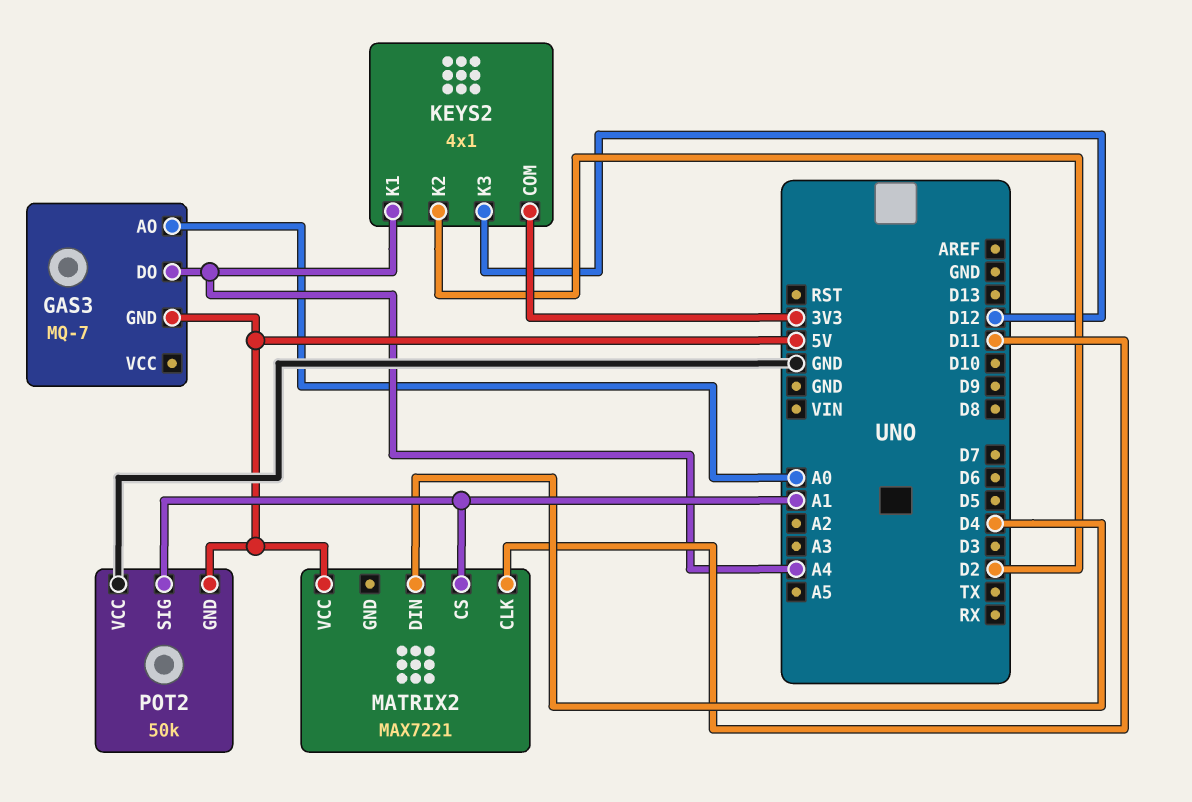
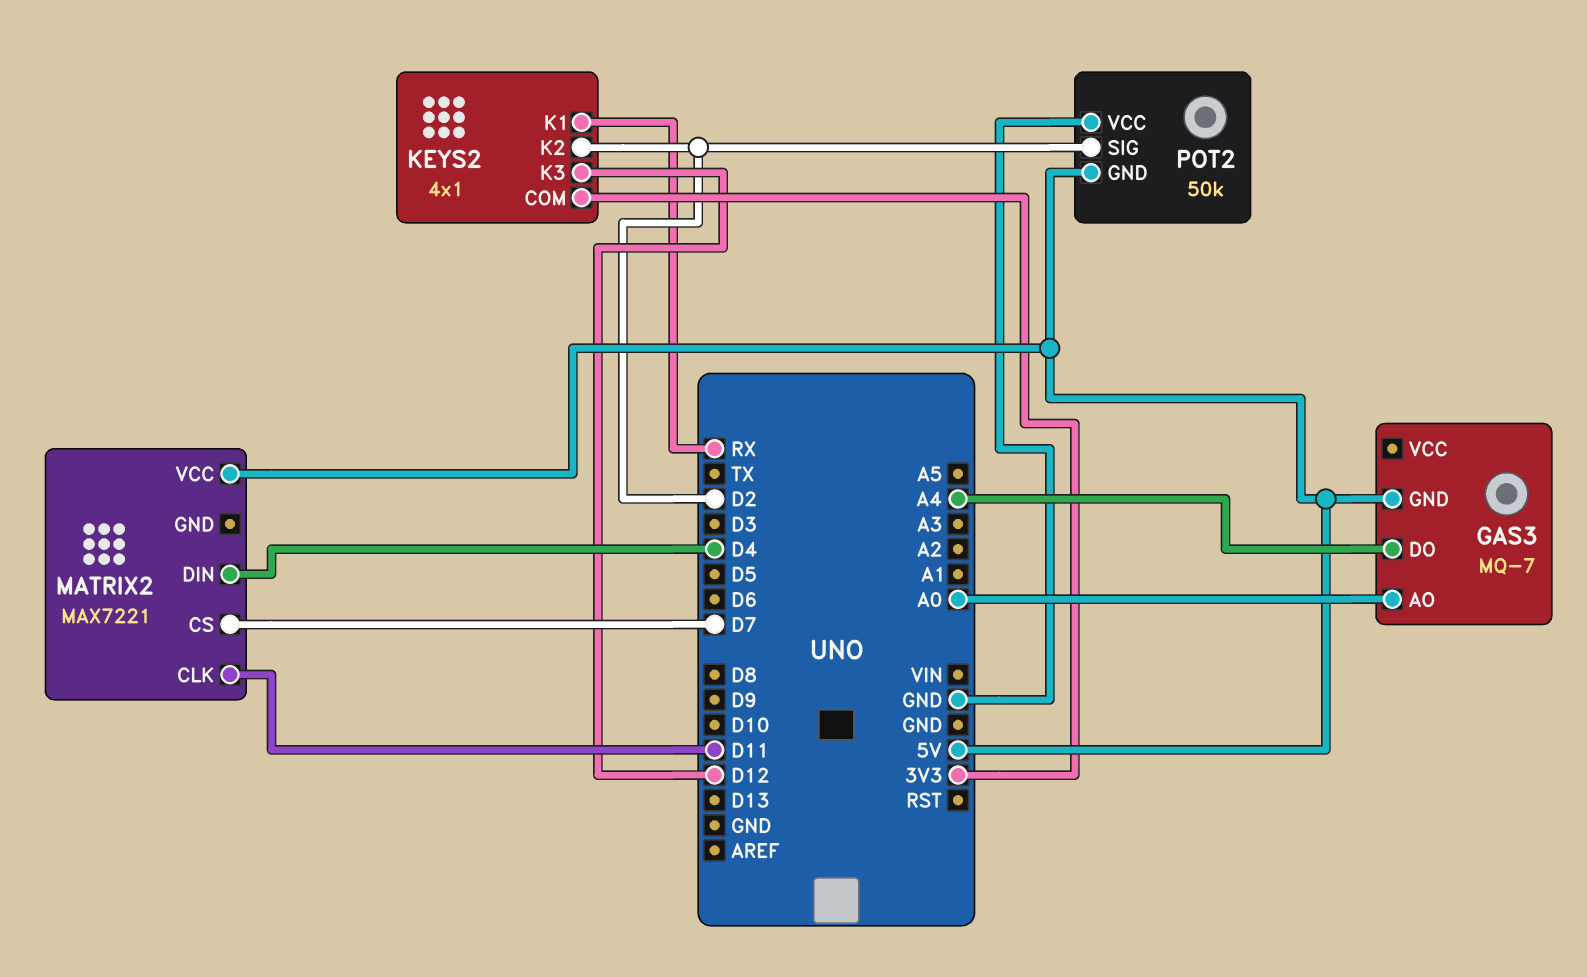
KEYS2 pin K1: A4 -> RX
MATRIX2 pin CS: A1 -> D7
POT2 pin SIG: A1 -> D2

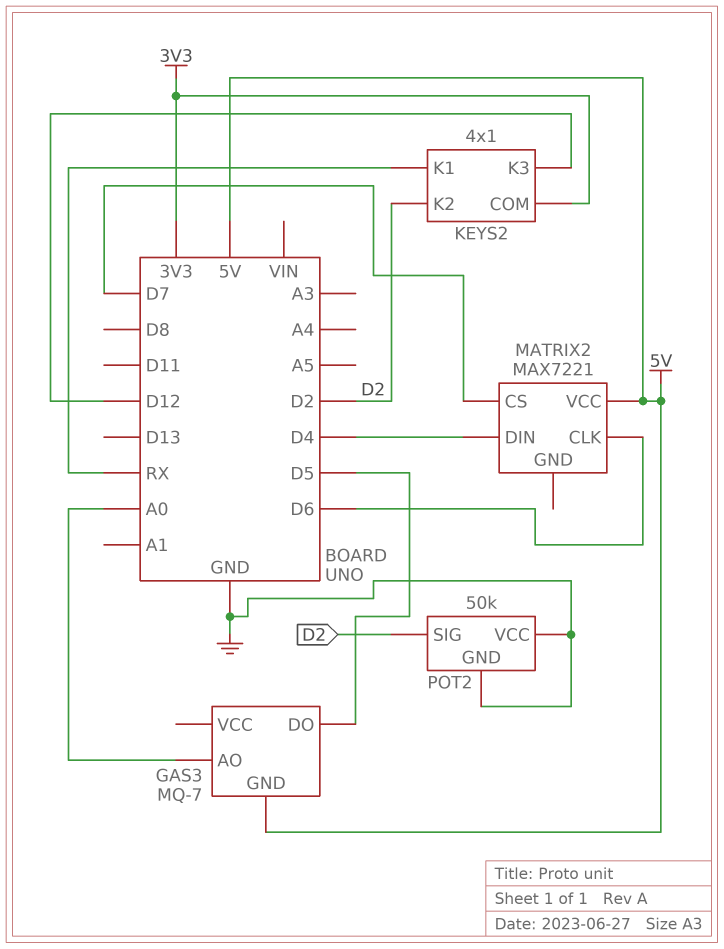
GAS3 pin DO: A4 -> D5
MATRIX2 pin CLK: D11 -> D6
POT2 pin GND: 5V -> GND

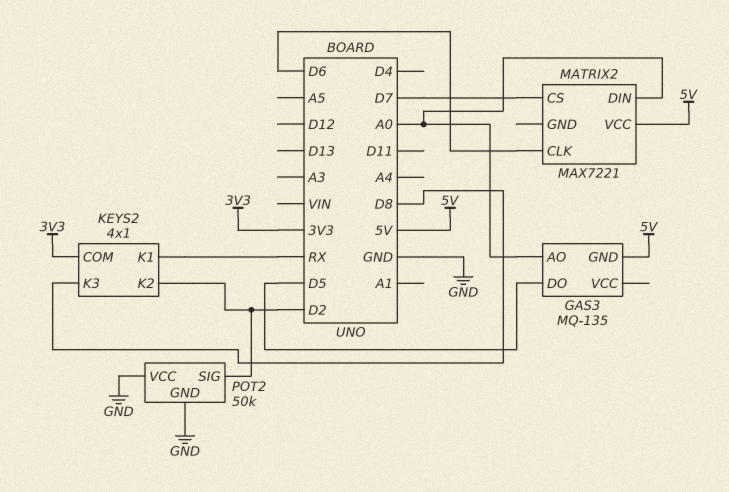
GAS3: MQ-7 -> MQ-135
KEYS2 pin K3: D12 -> D8
MATRIX2 pin DIN: D4 -> A0

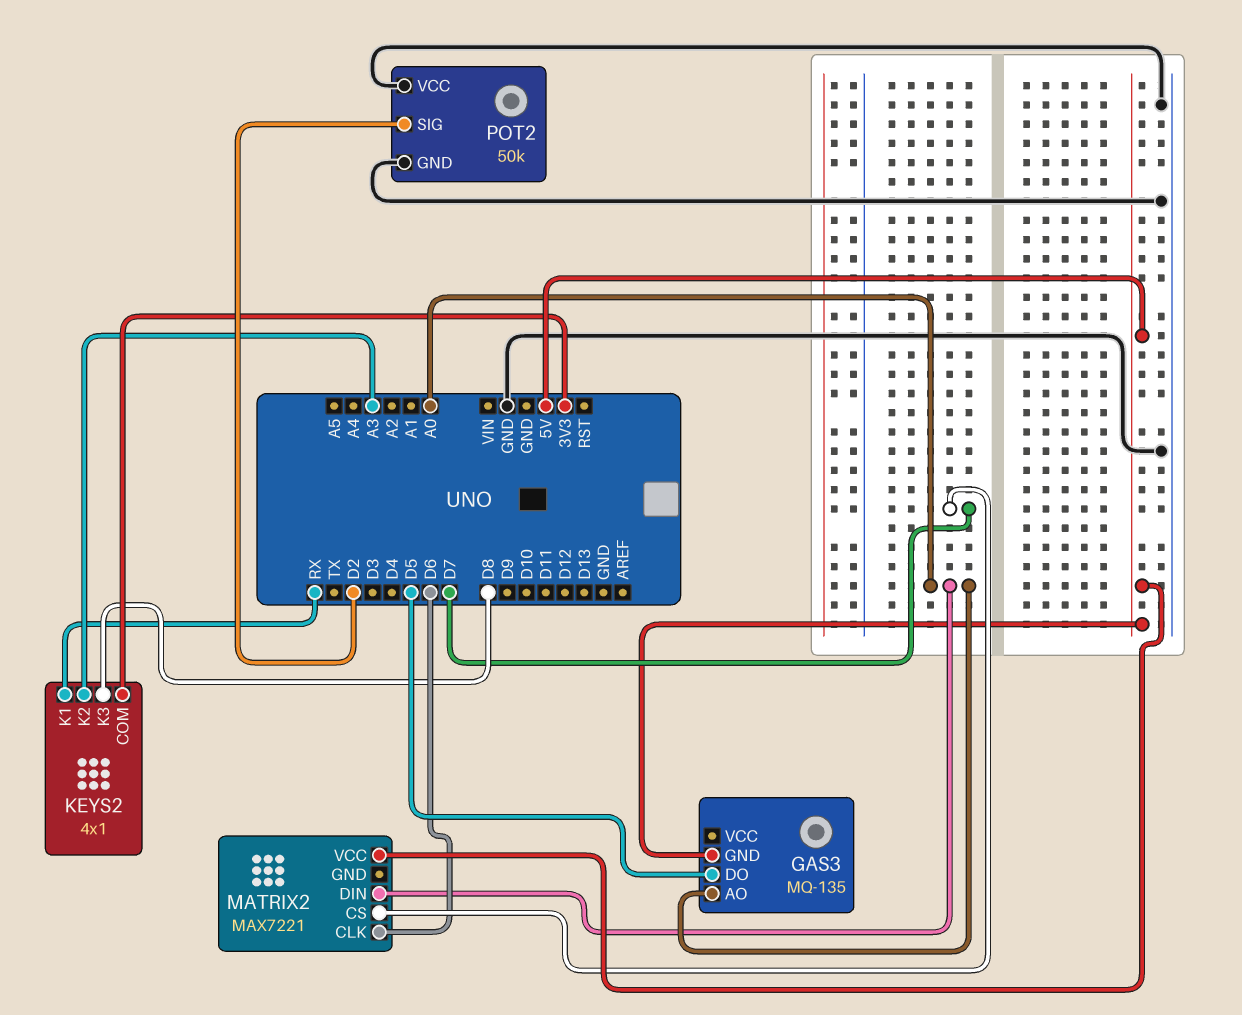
KEYS2 pin K2: D2 -> A3

